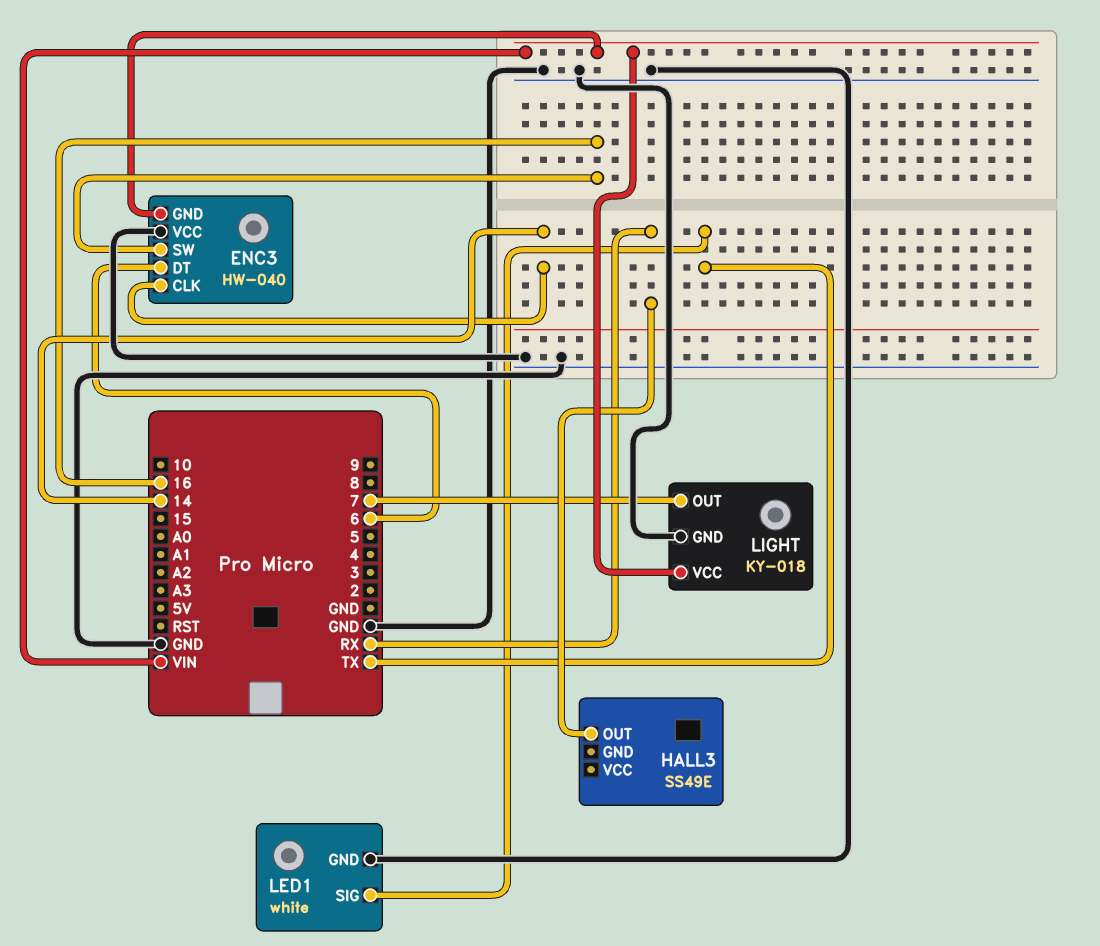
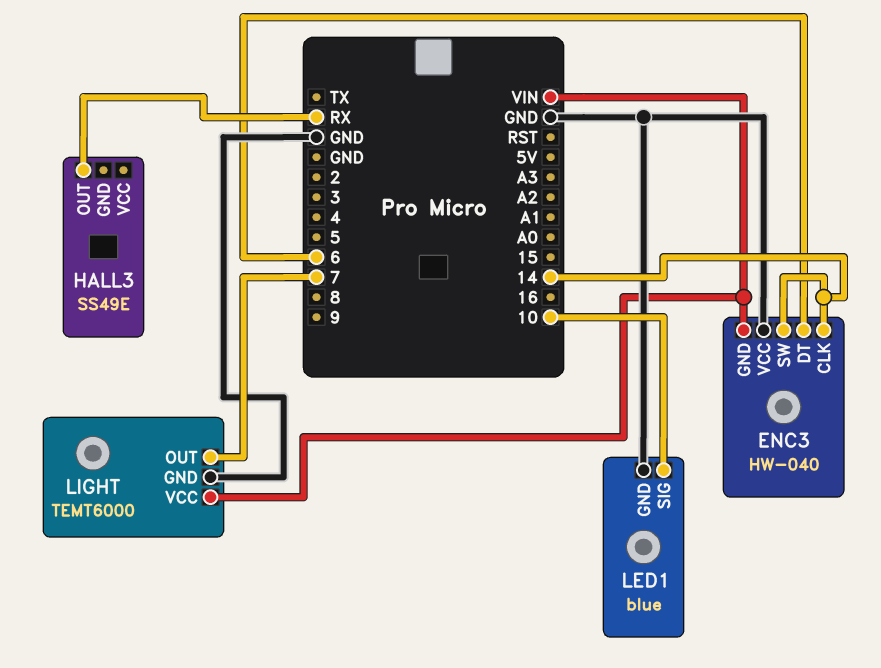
ENC3 pin SW: 16 -> 14
LED1: white -> blue
LED1 pin SIG: TX -> 10
LIGHT: KY-018 -> TEMT6000

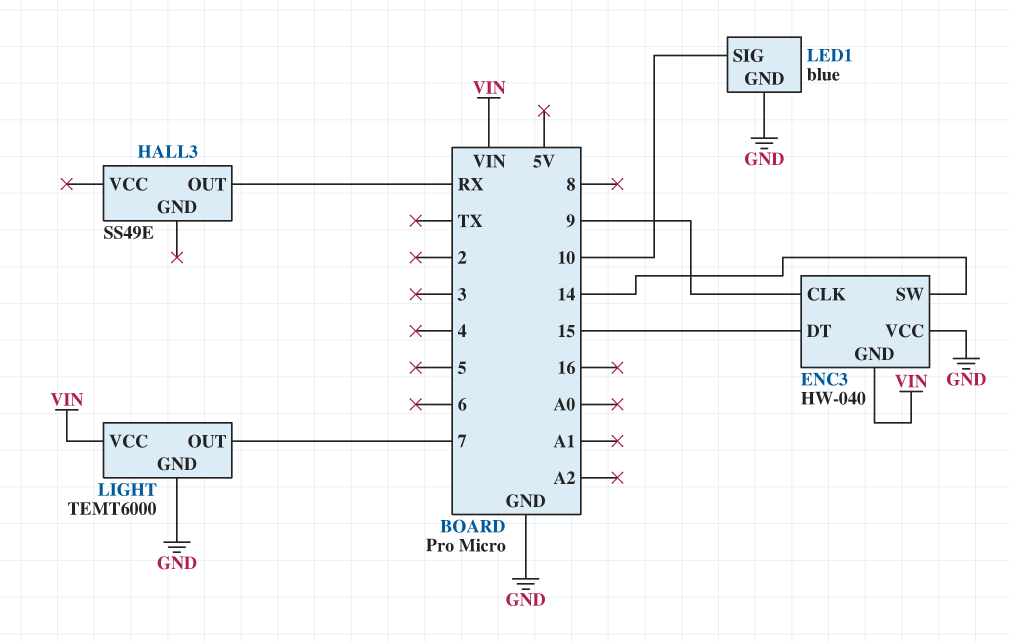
ENC3 pin CLK: 14 -> 9
ENC3 pin DT: 6 -> 15

